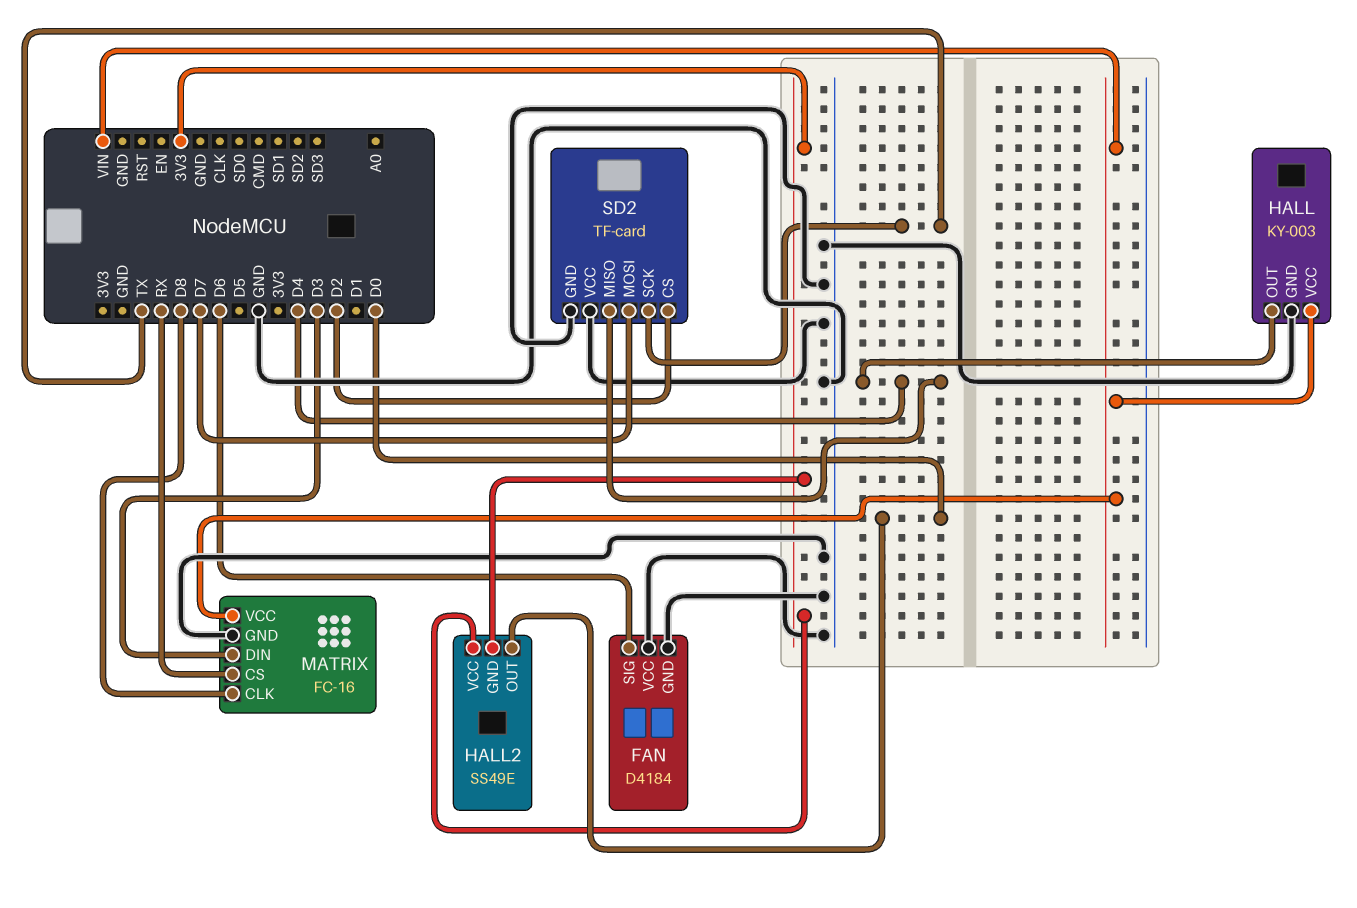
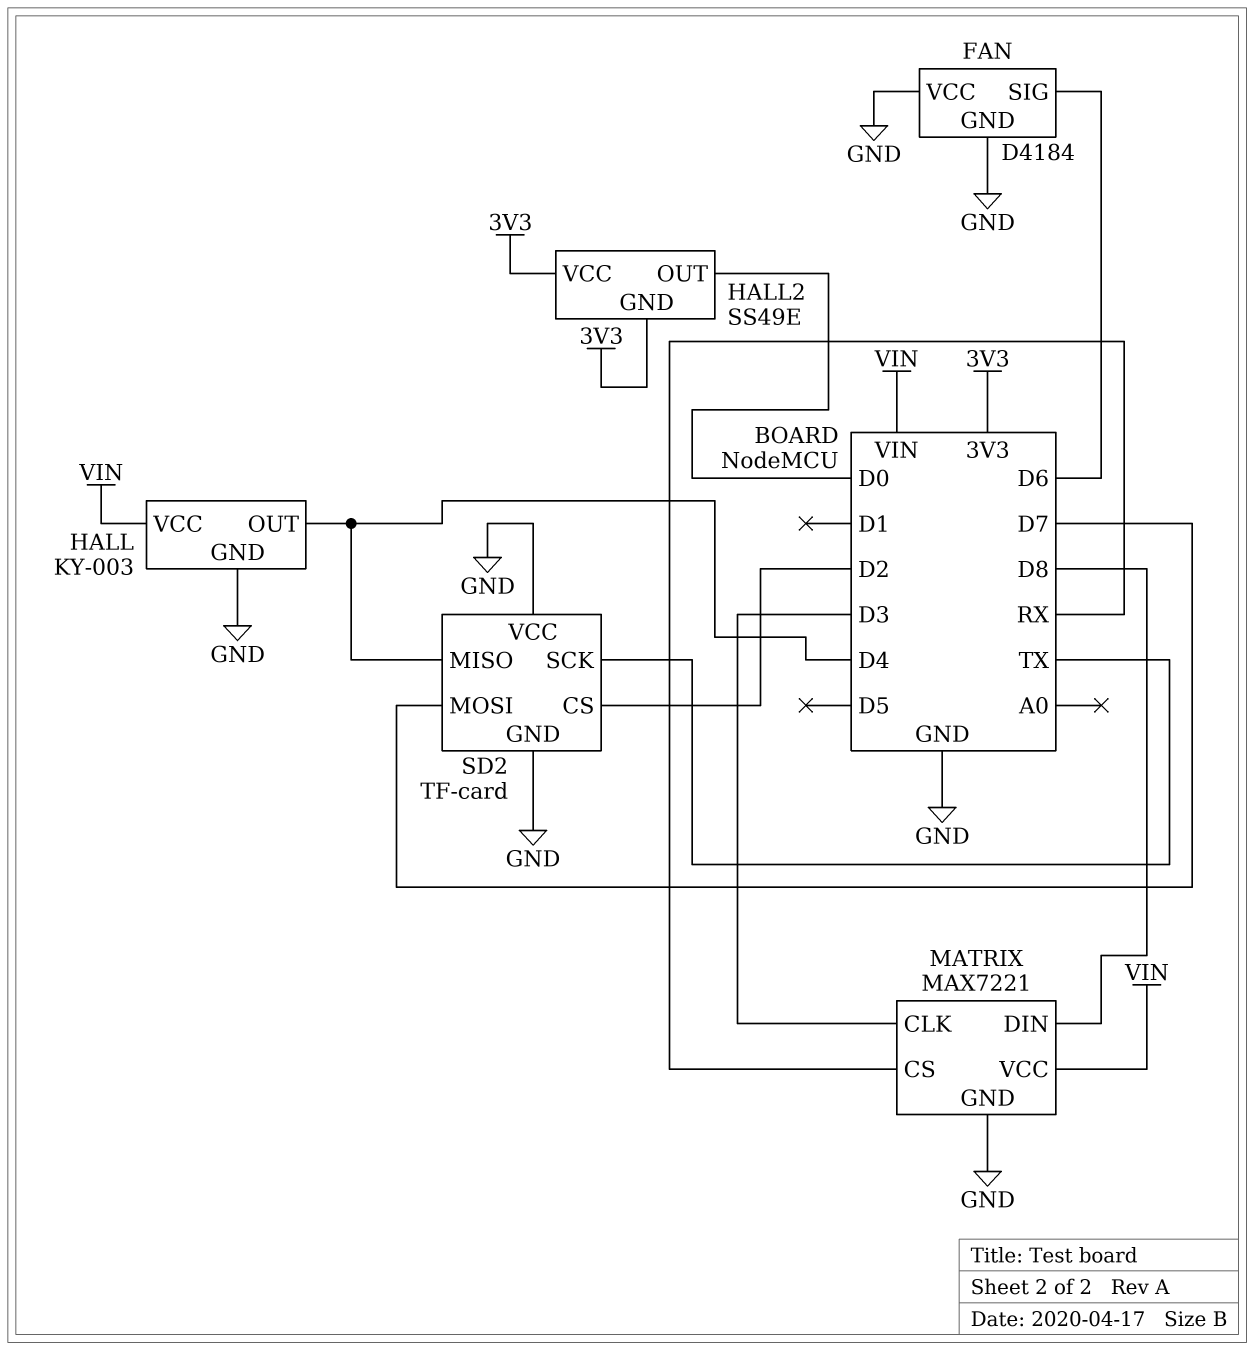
MATRIX: FC-16 -> MAX7221
MATRIX pin CLK: D8 -> D3
MATRIX pin DIN: D3 -> D8

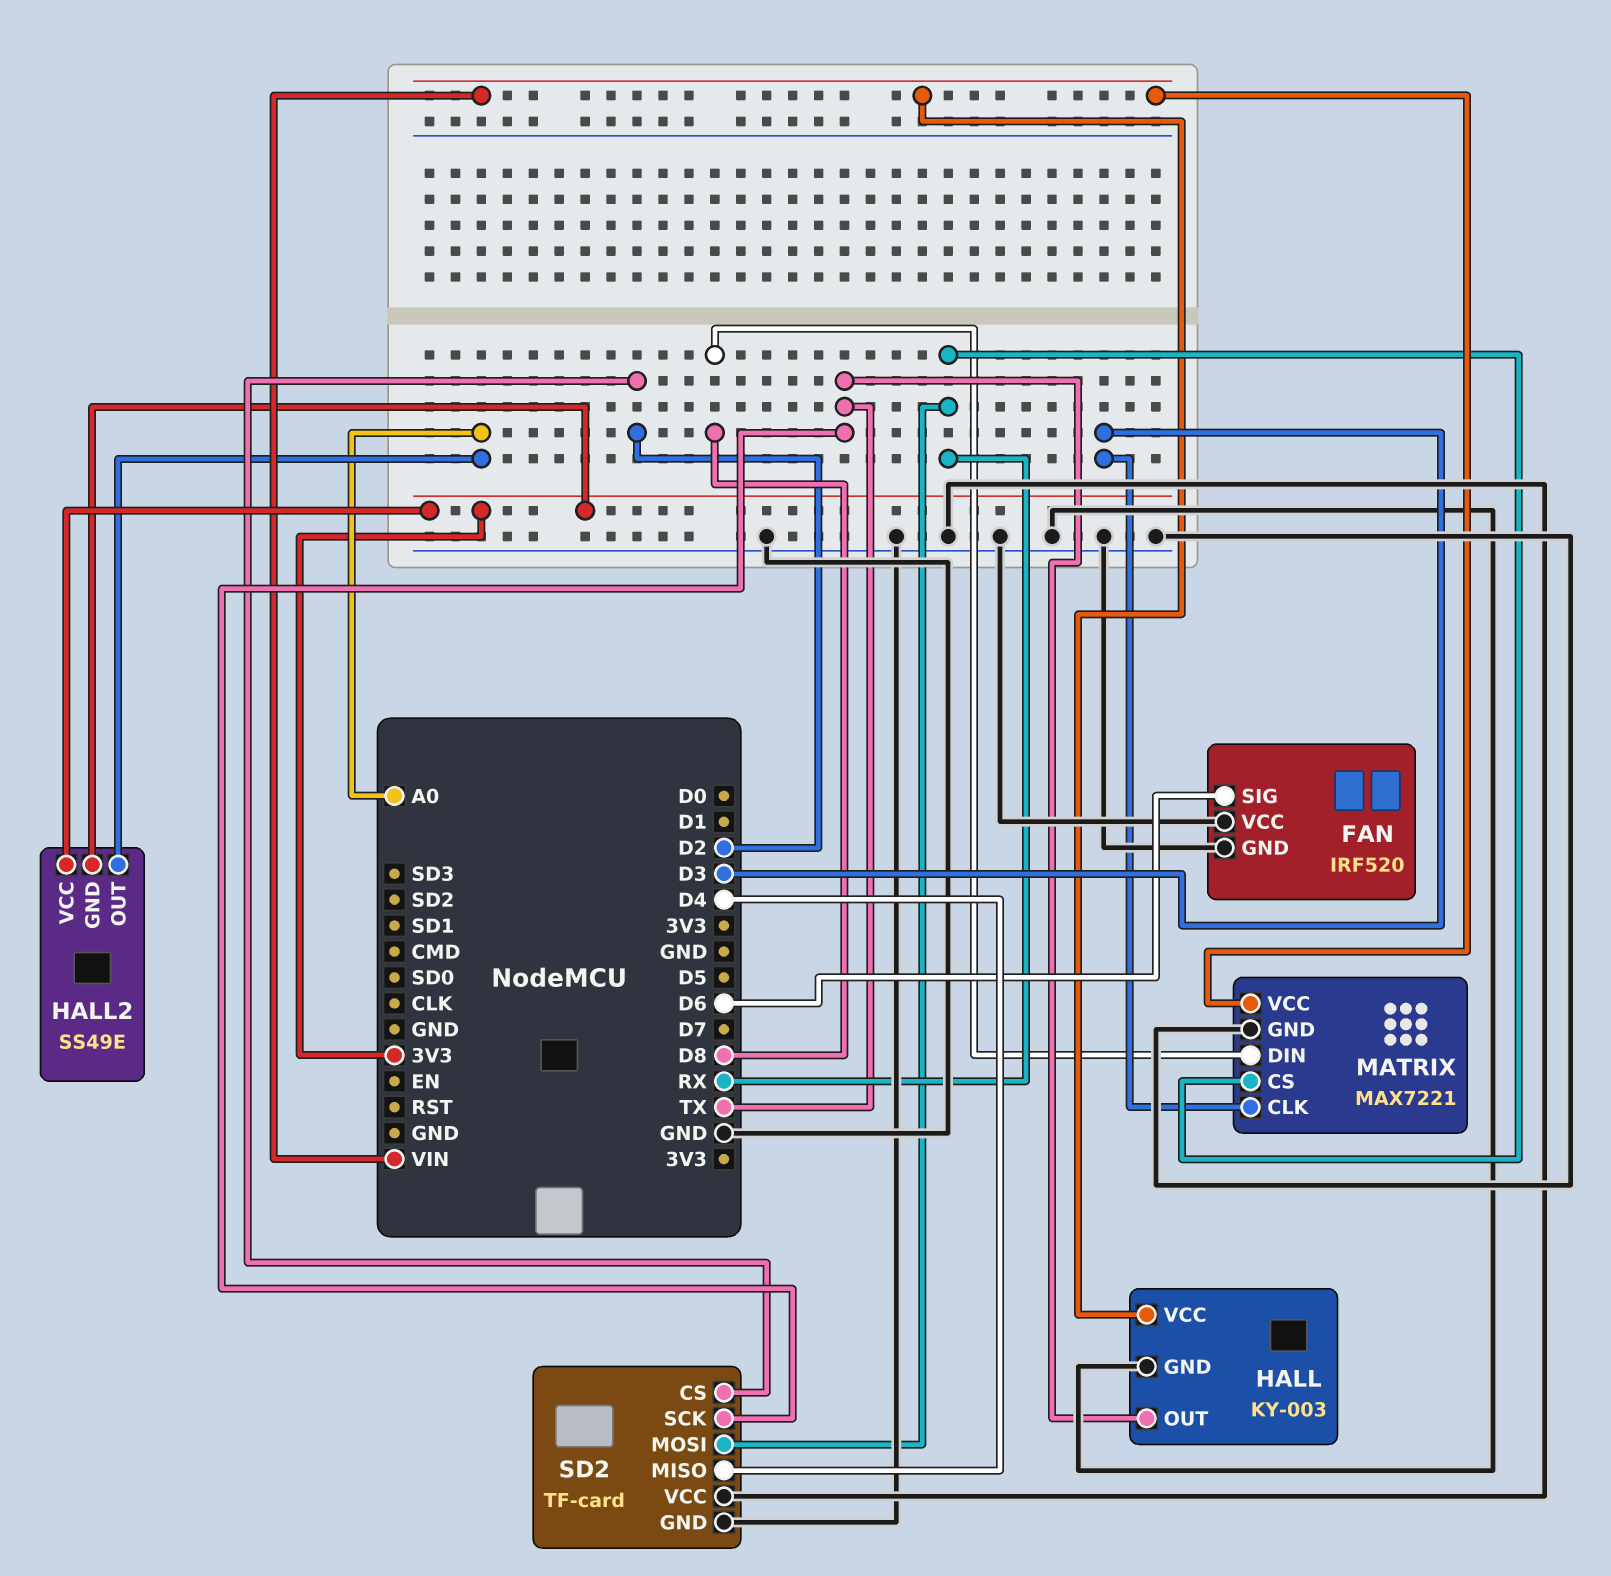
FAN: D4184 -> IRF520
HALL pin OUT: D4 -> TX
HALL2 pin OUT: D0 -> A0
SD2 pin MOSI: D7 -> RX

